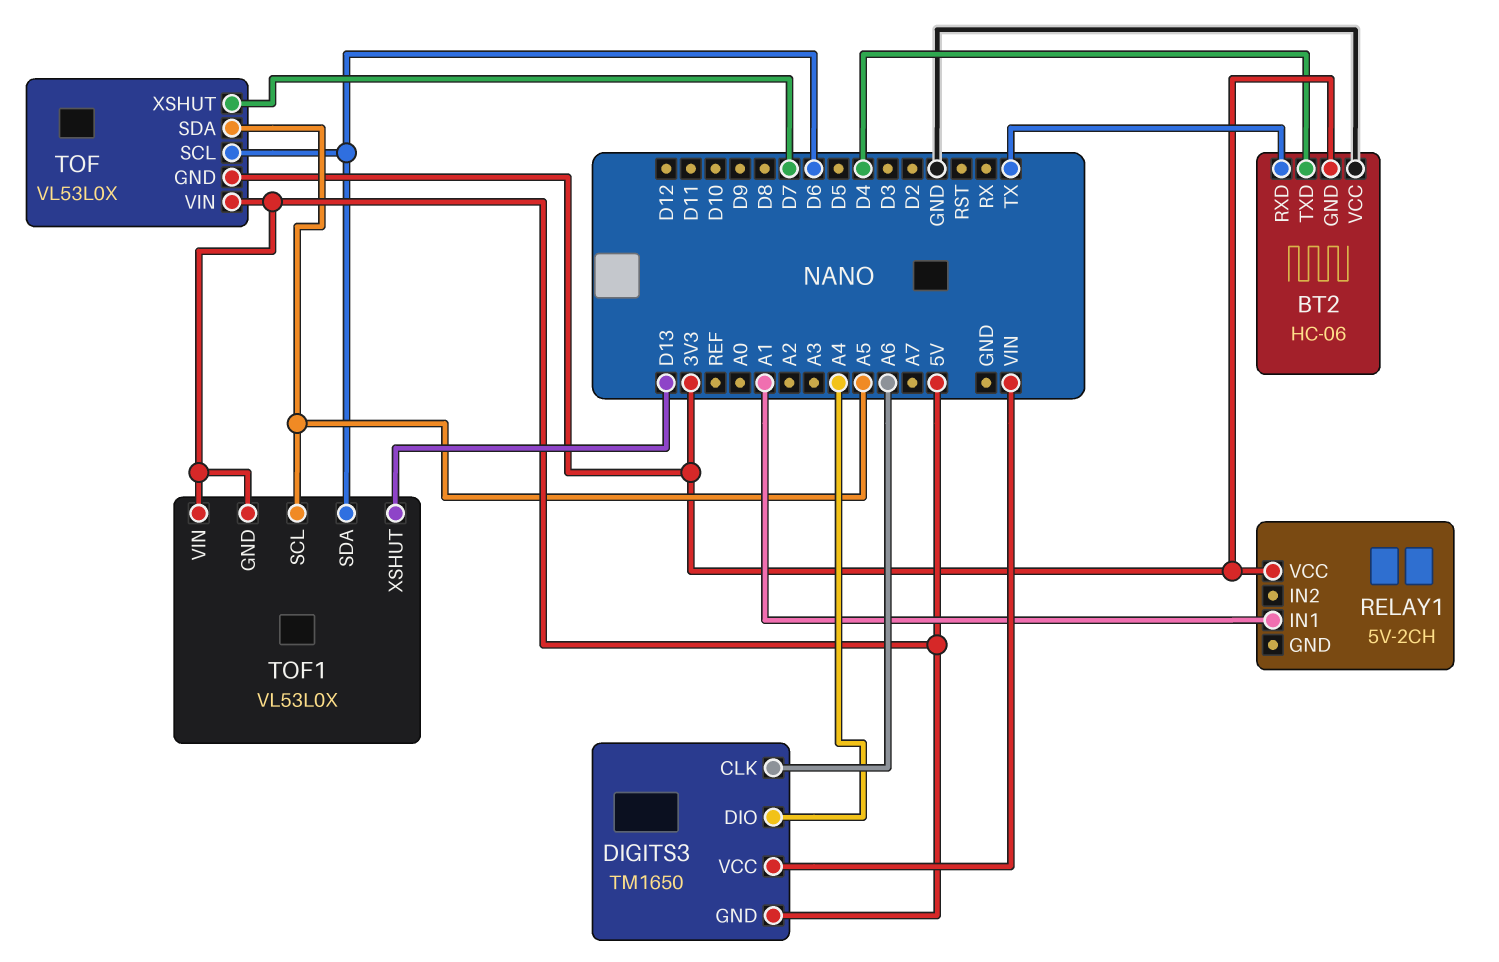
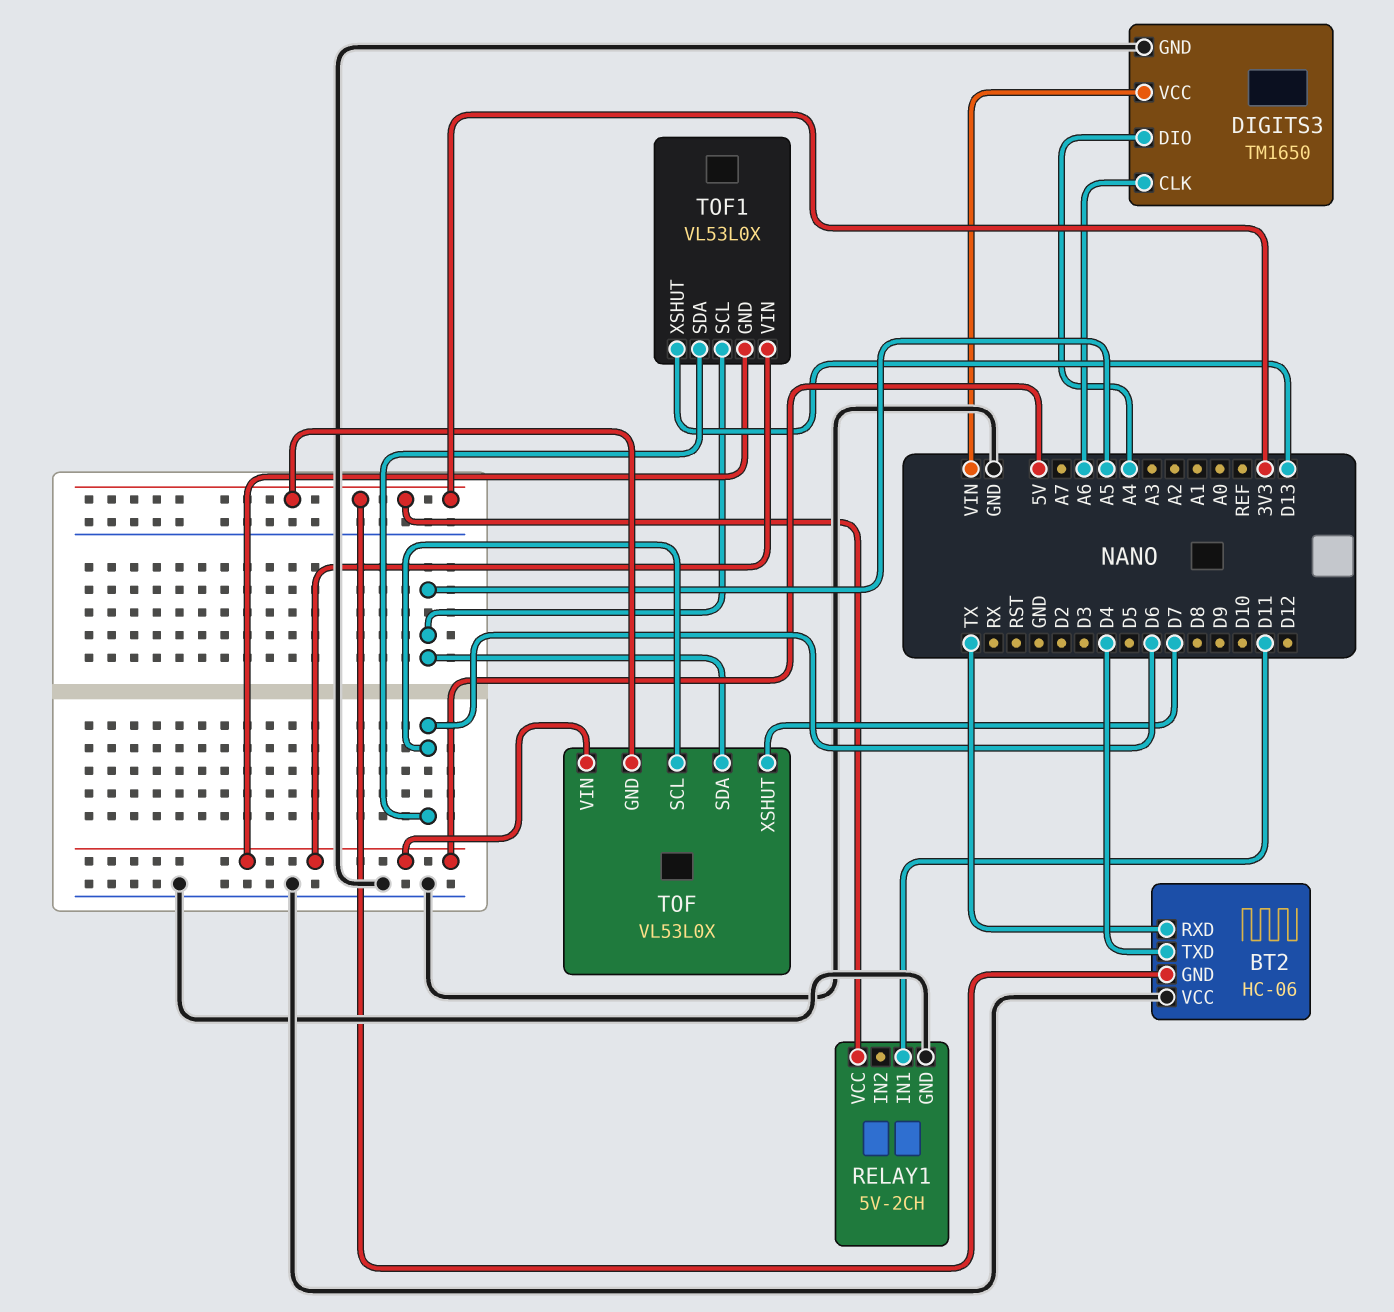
DIGITS3 pin GND: 5V -> GND
RELAY1 pin GND: none -> GND
RELAY1 pin IN1: A1 -> D11

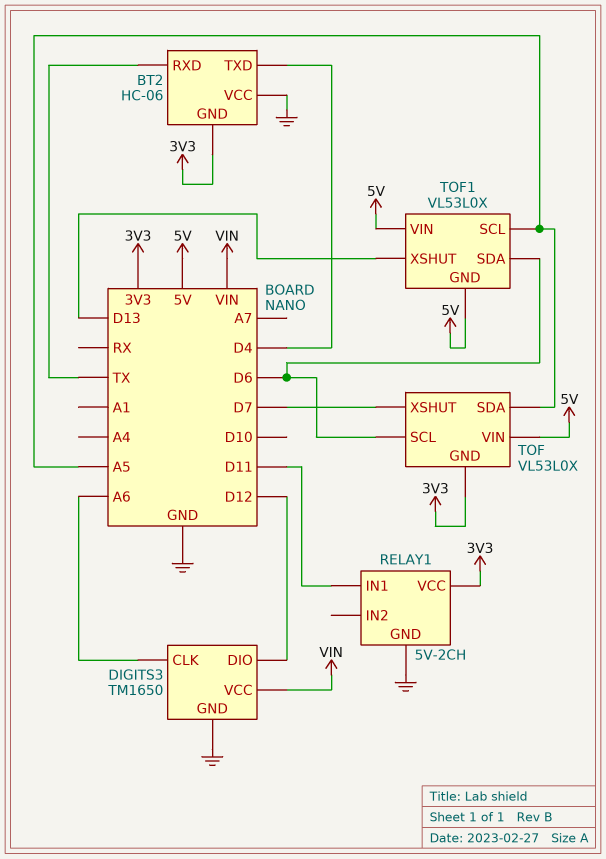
DIGITS3 pin DIO: A4 -> D12

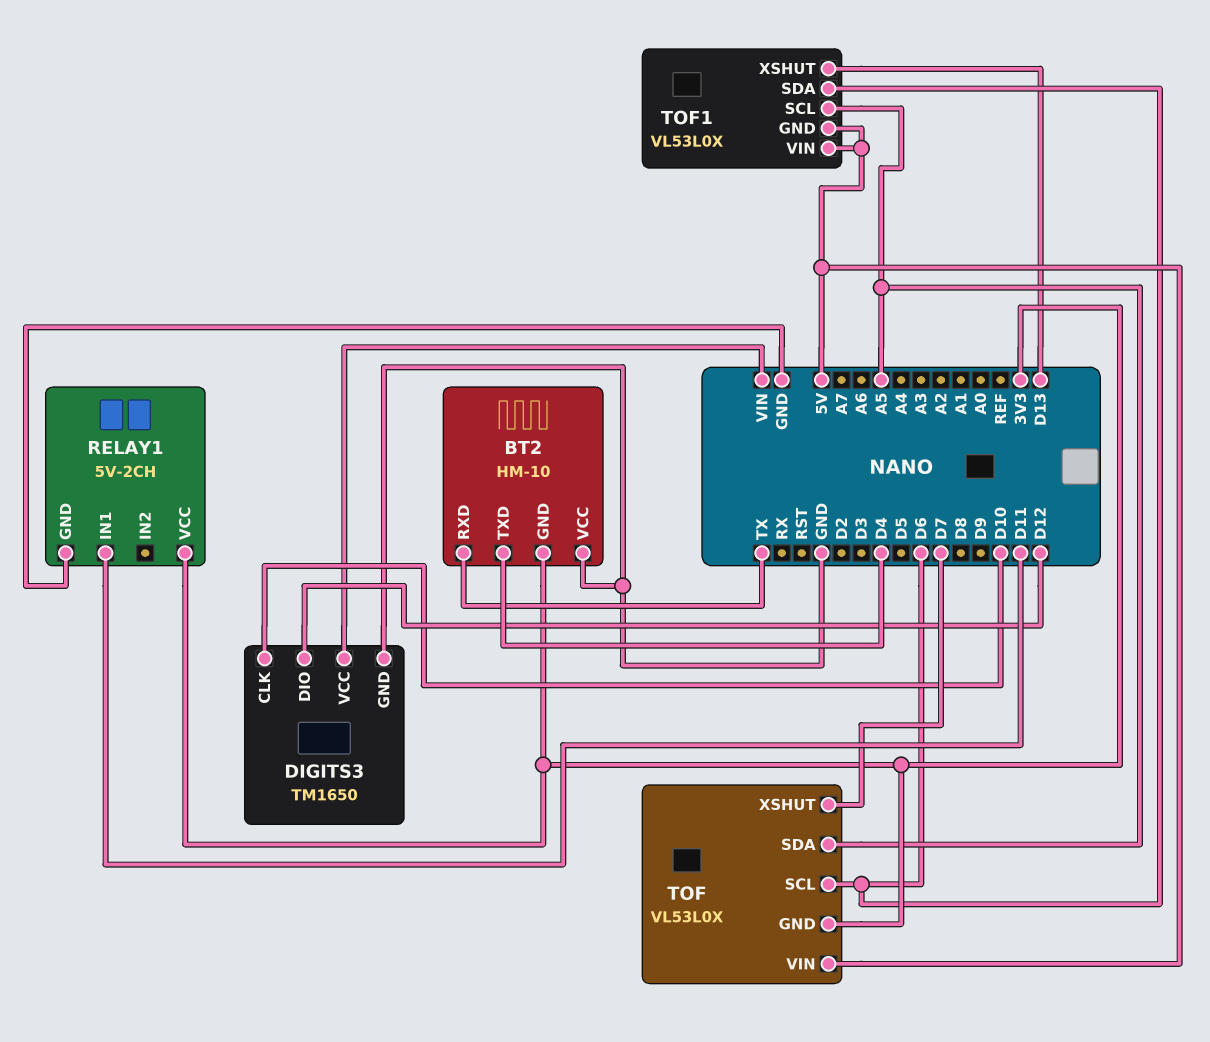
BT2: HC-06 -> HM-10
DIGITS3 pin CLK: A6 -> D10

